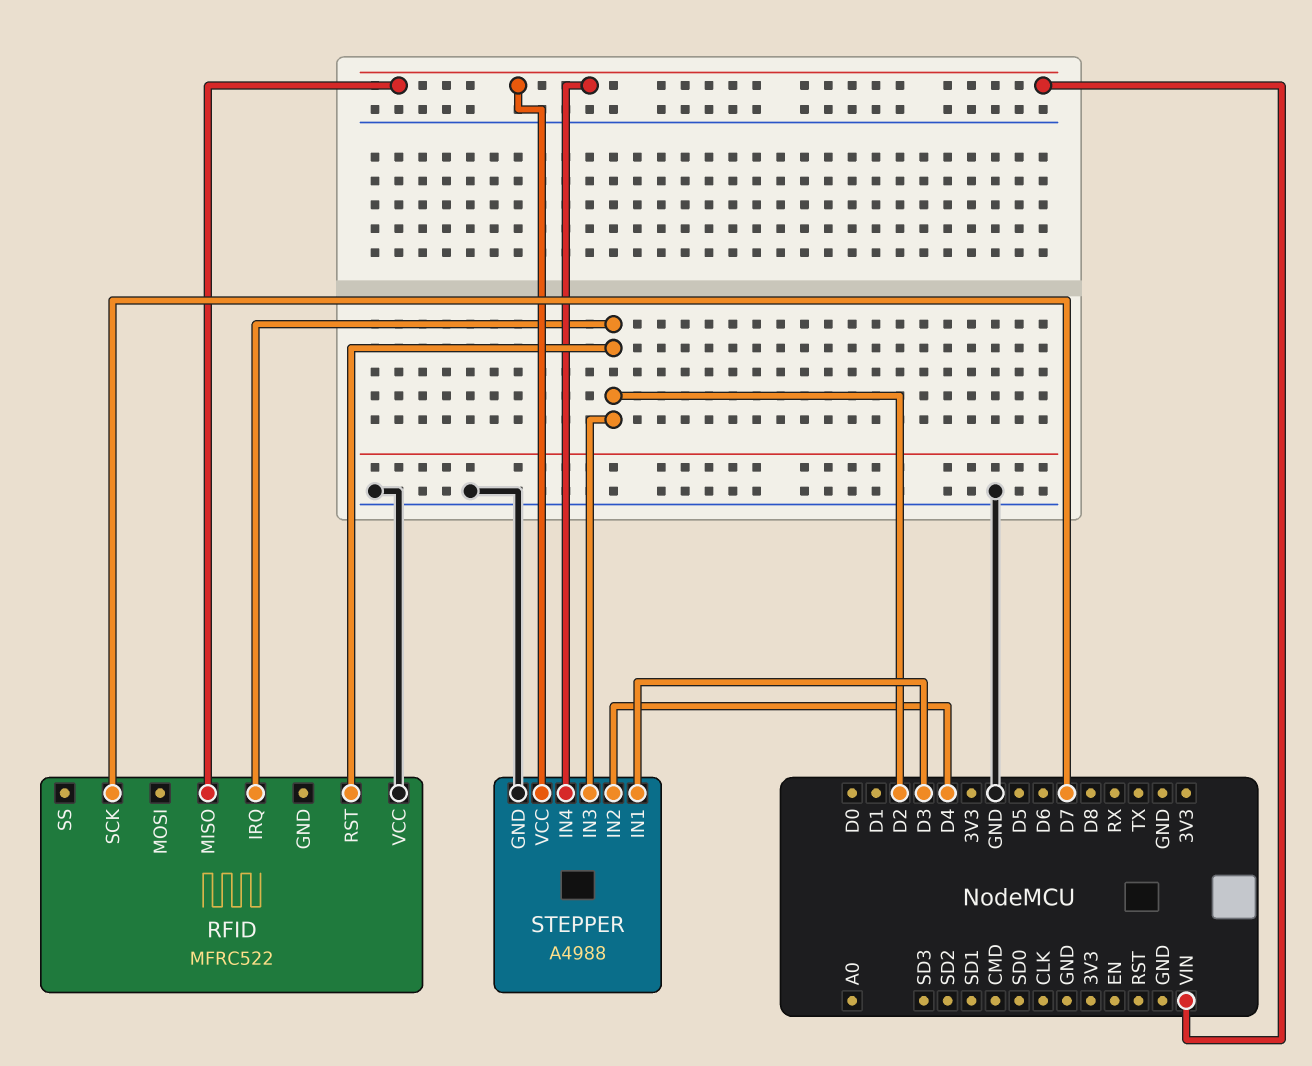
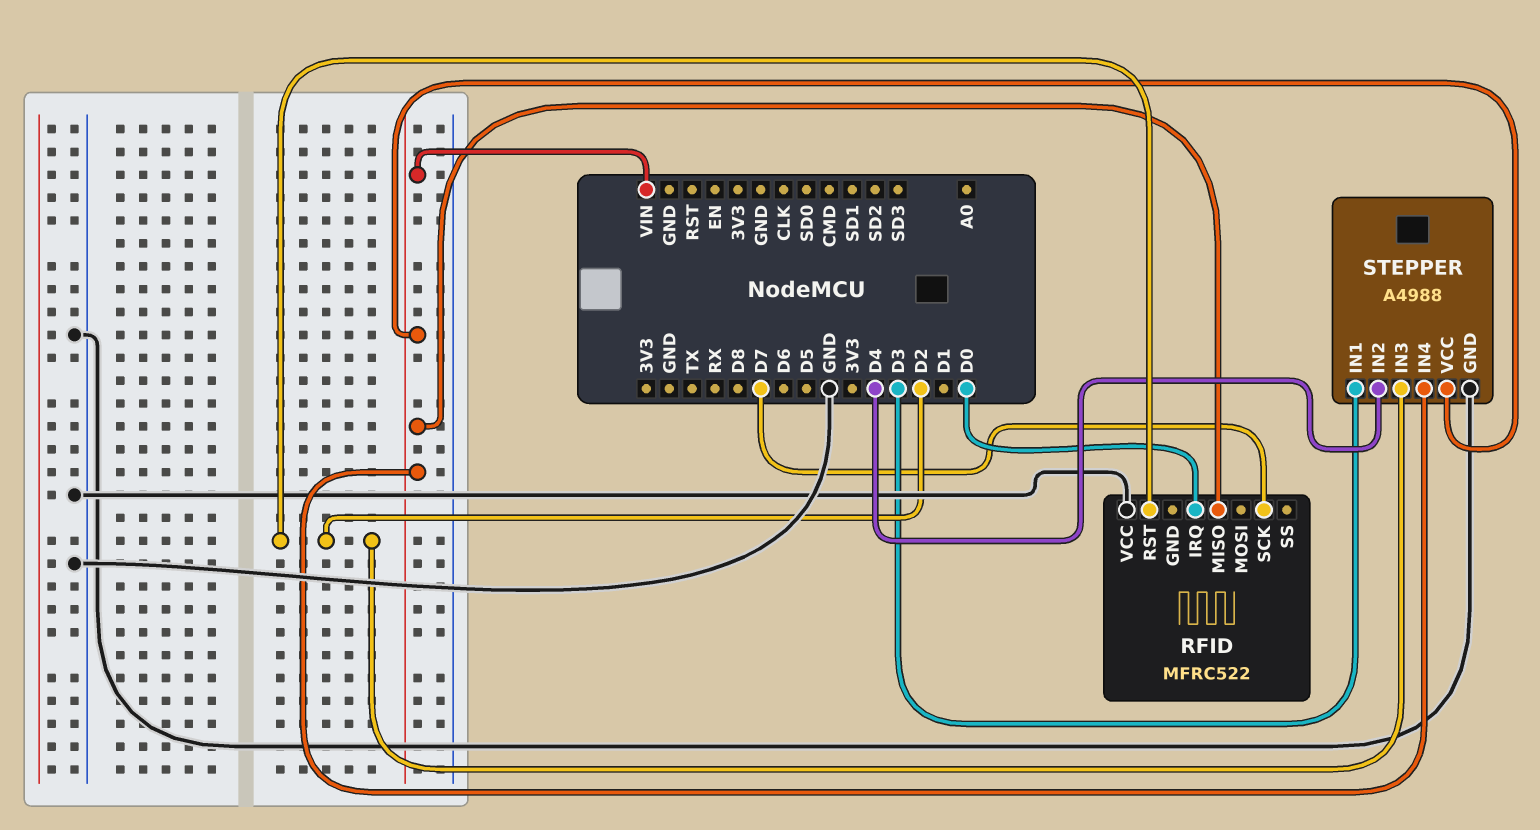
RFID pin IRQ: D2 -> D0

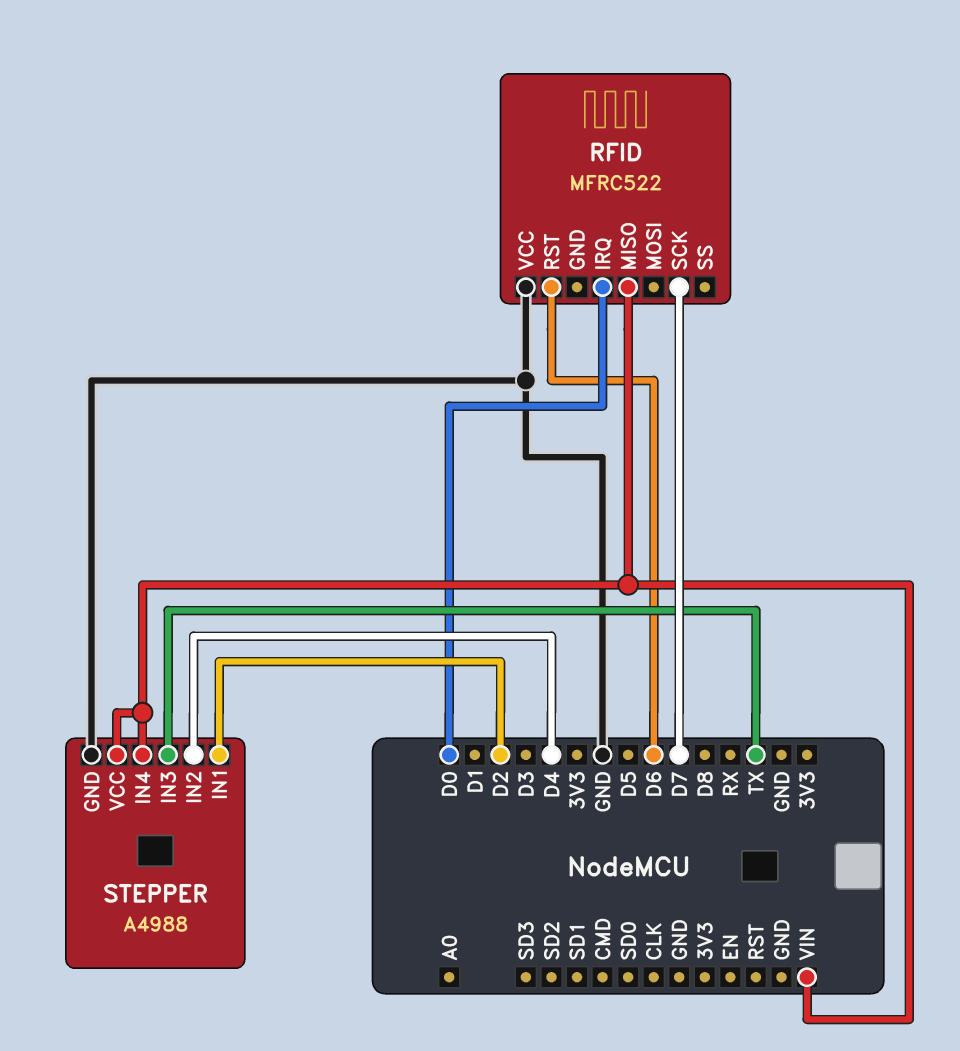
RFID pin RST: D2 -> D6
STEPPER pin IN1: D3 -> D2
STEPPER pin IN3: D2 -> TX

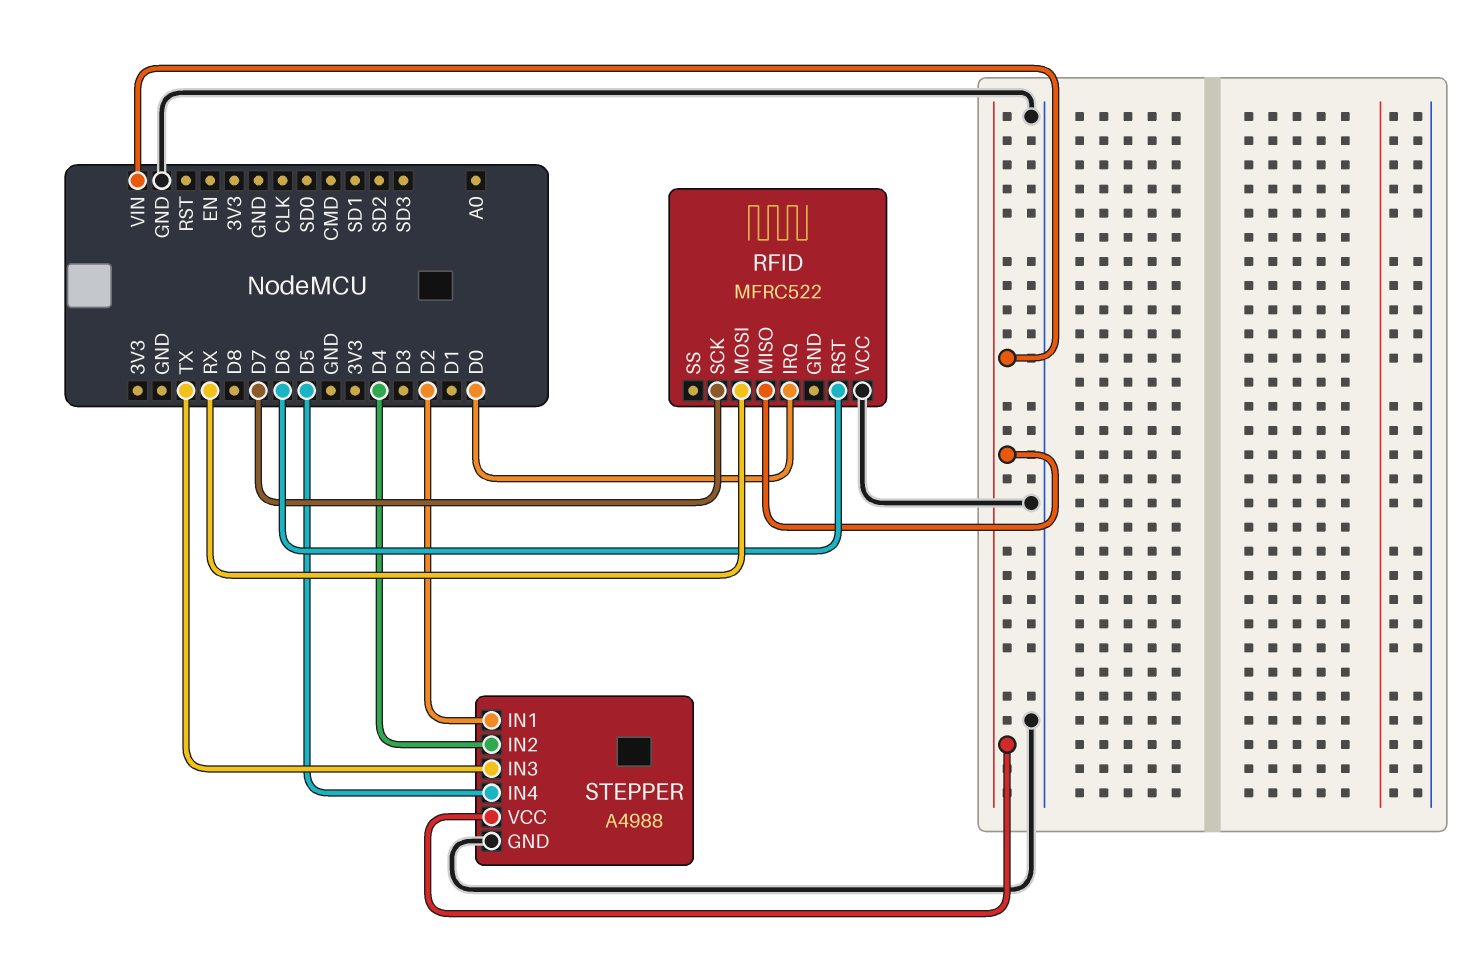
RFID pin MOSI: none -> RX
STEPPER pin IN4: VIN -> D5

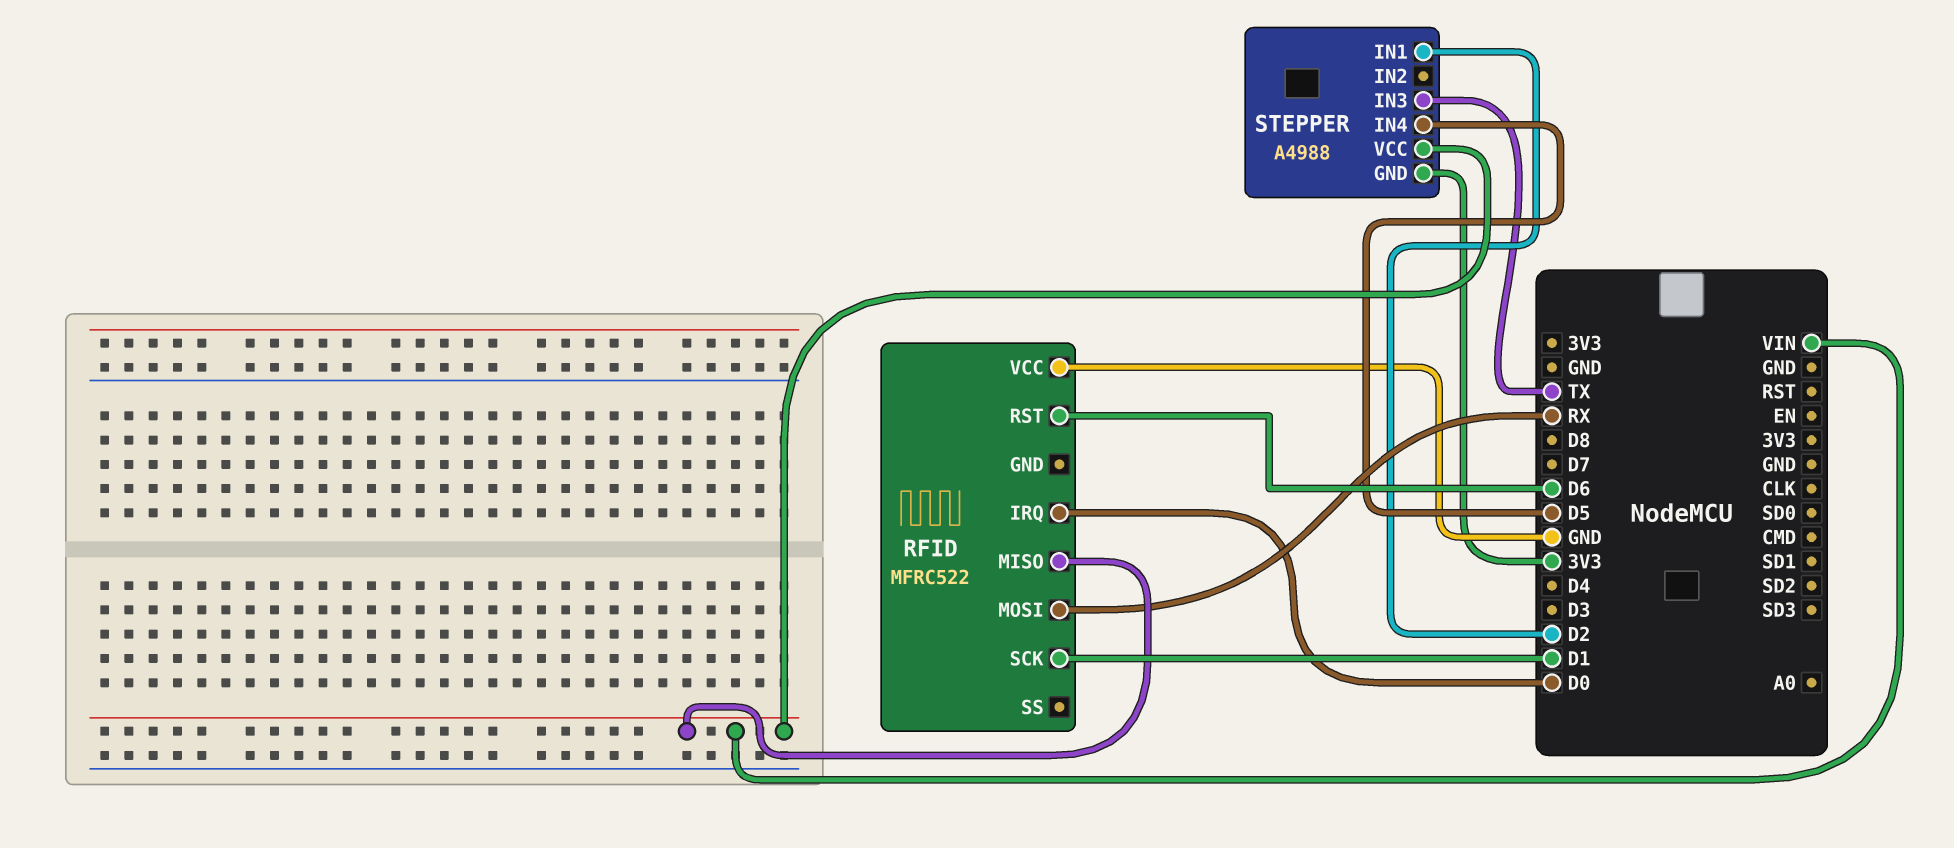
RFID pin SCK: D7 -> D1
STEPPER pin GND: GND -> 3V3
STEPPER pin IN2: D4 -> none

